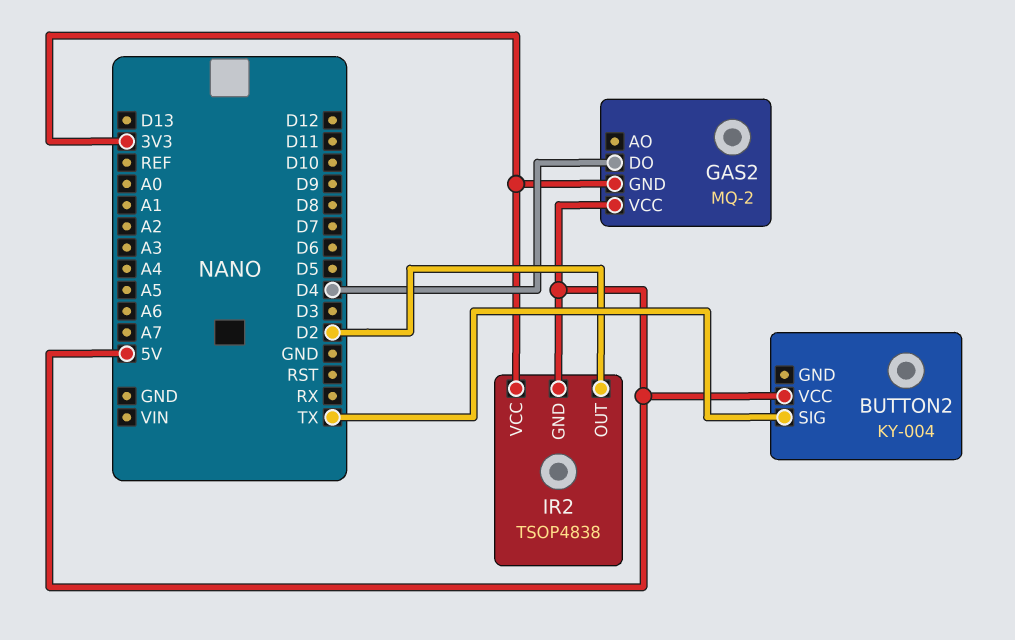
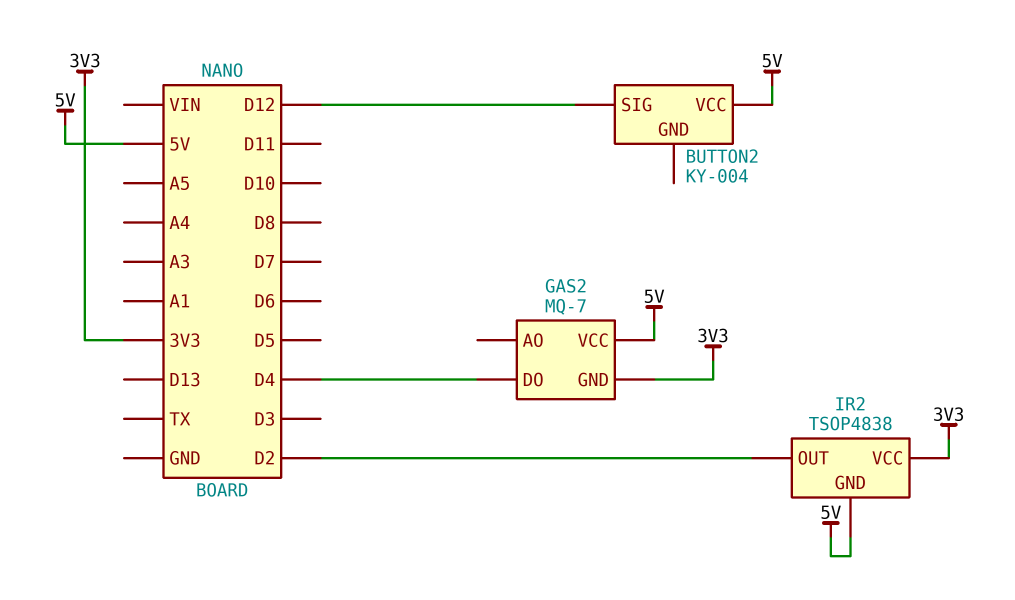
BUTTON2 pin SIG: TX -> D12
GAS2: MQ-2 -> MQ-7

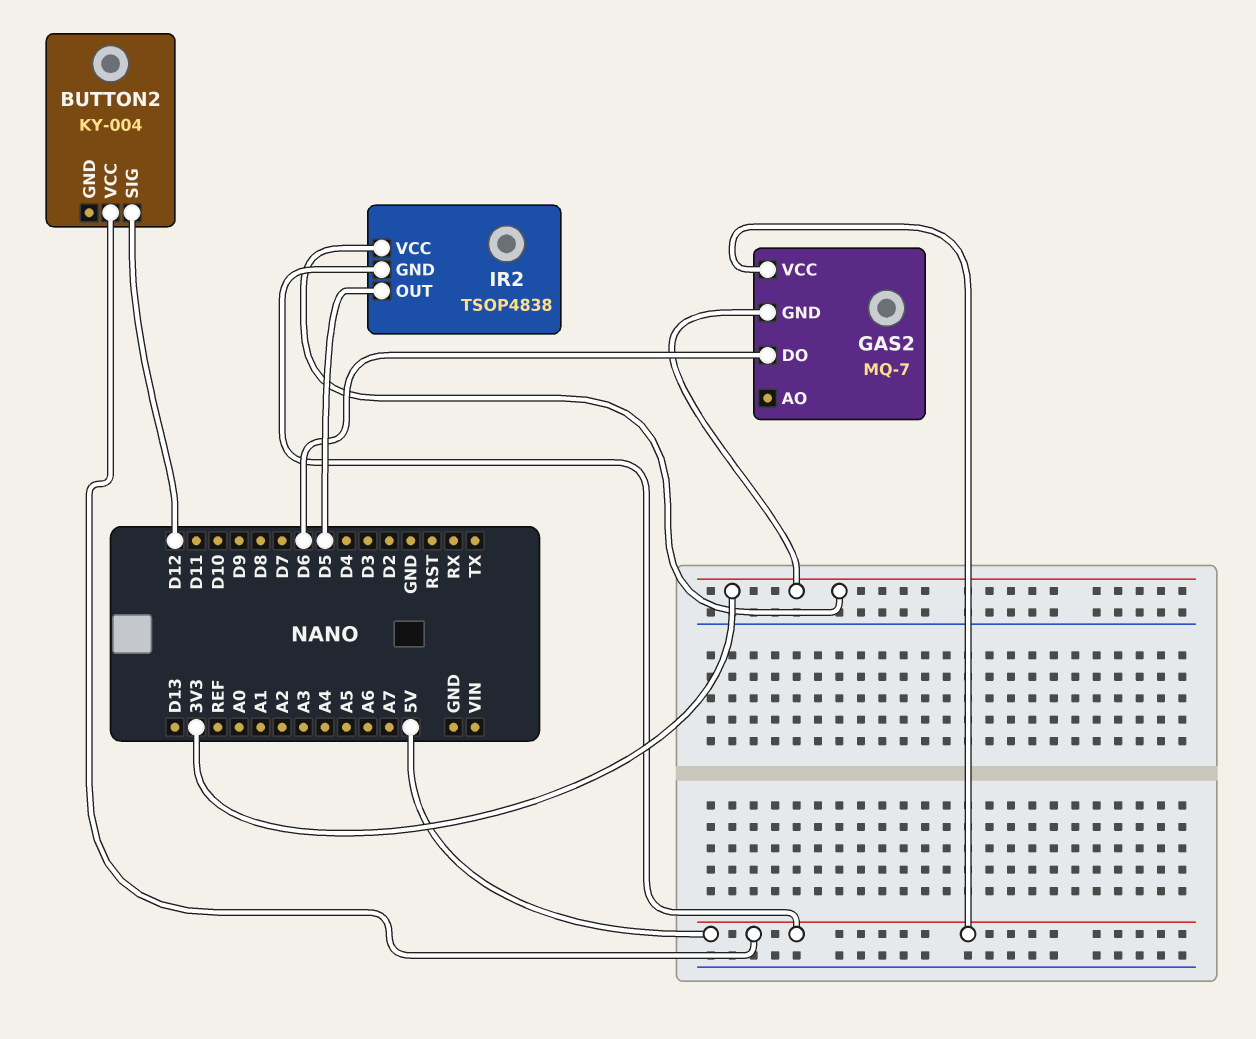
GAS2 pin DO: D4 -> D6
IR2 pin OUT: D2 -> D5

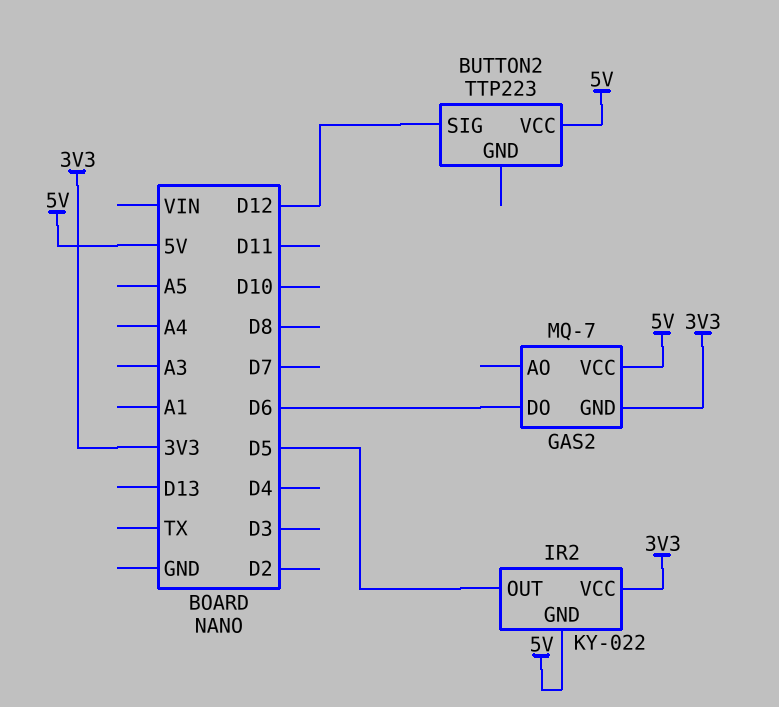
BUTTON2: KY-004 -> TTP223
IR2: TSOP4838 -> KY-022

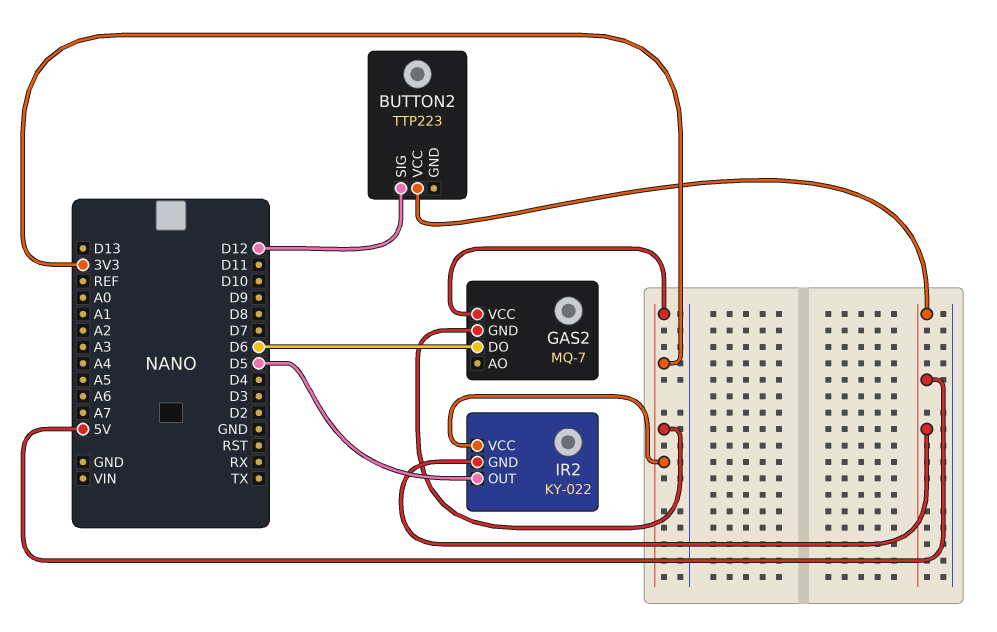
GAS2 pin VCC: 5V -> 3V3

